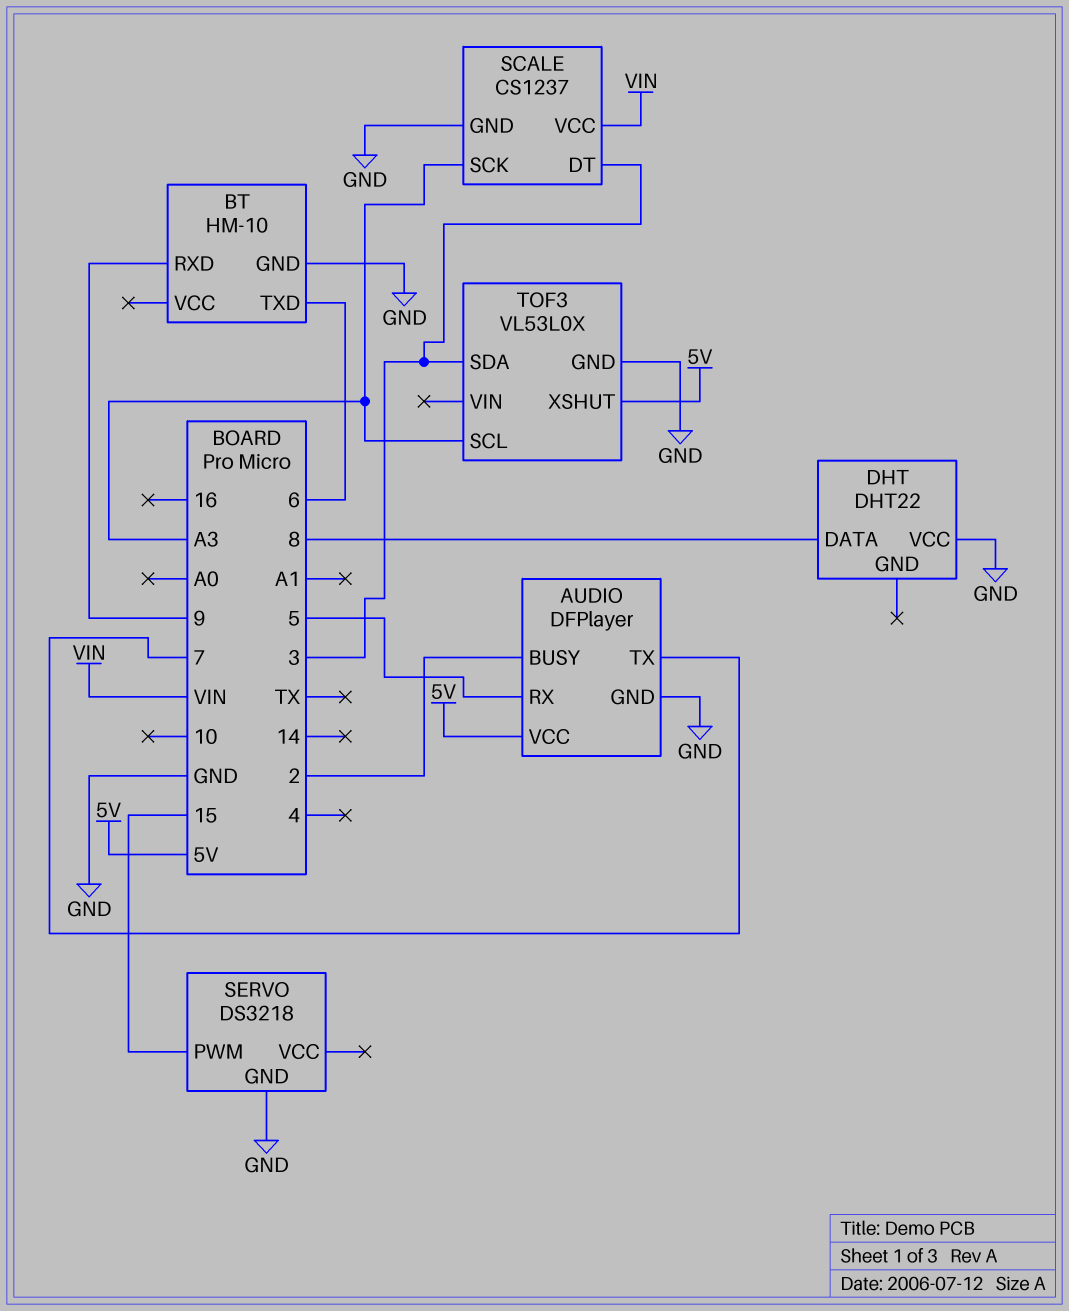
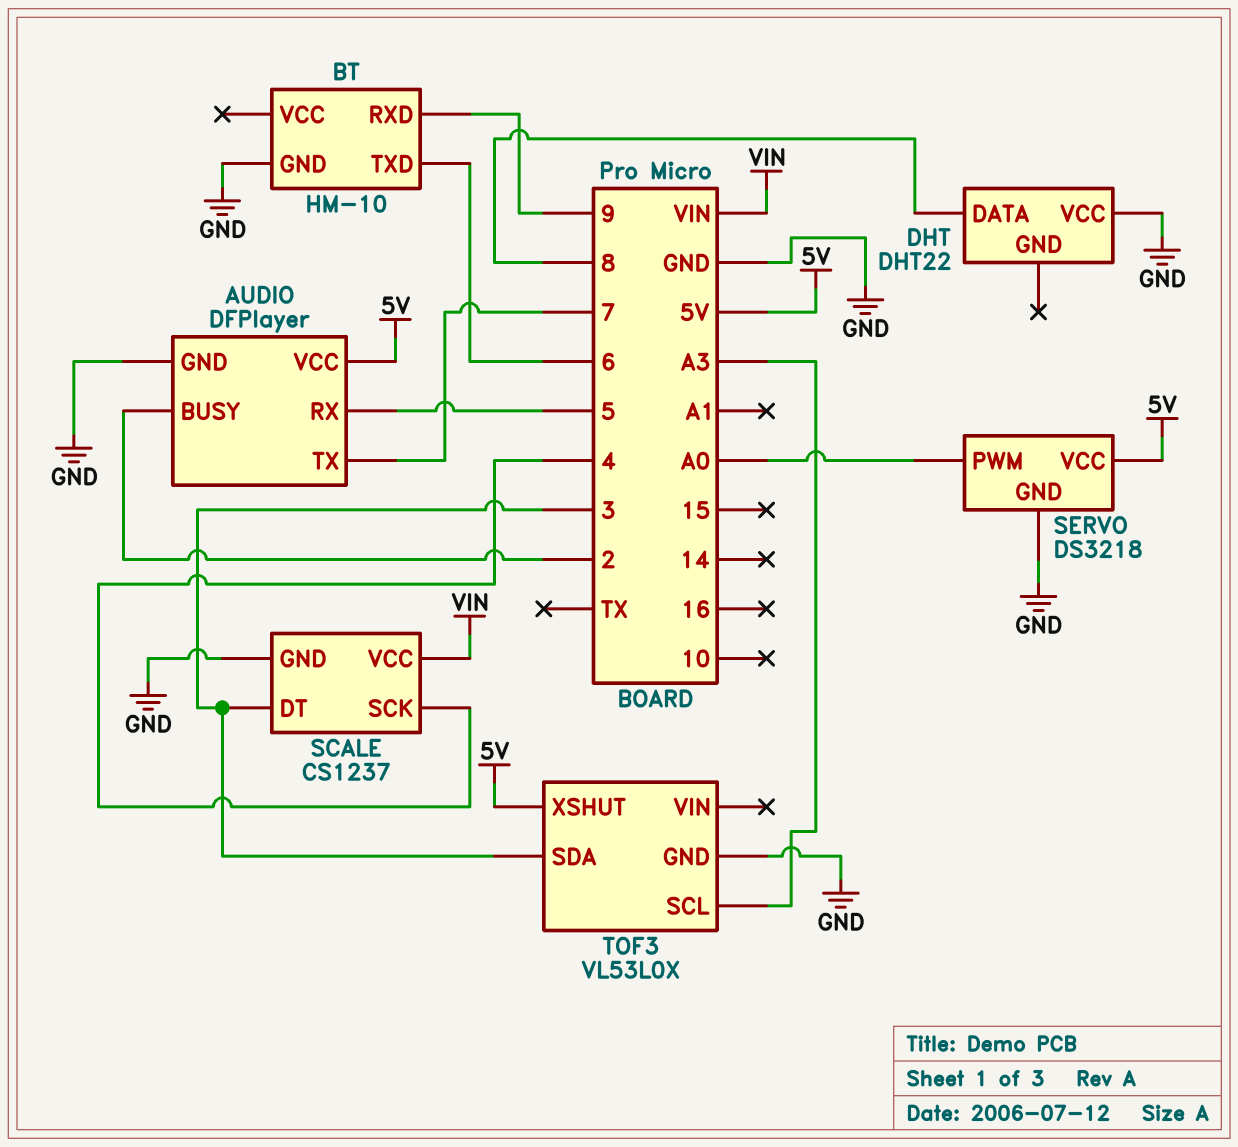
SCALE pin SCK: A3 -> 4
SERVO pin PWM: 15 -> A0
SERVO pin VCC: none -> 5V

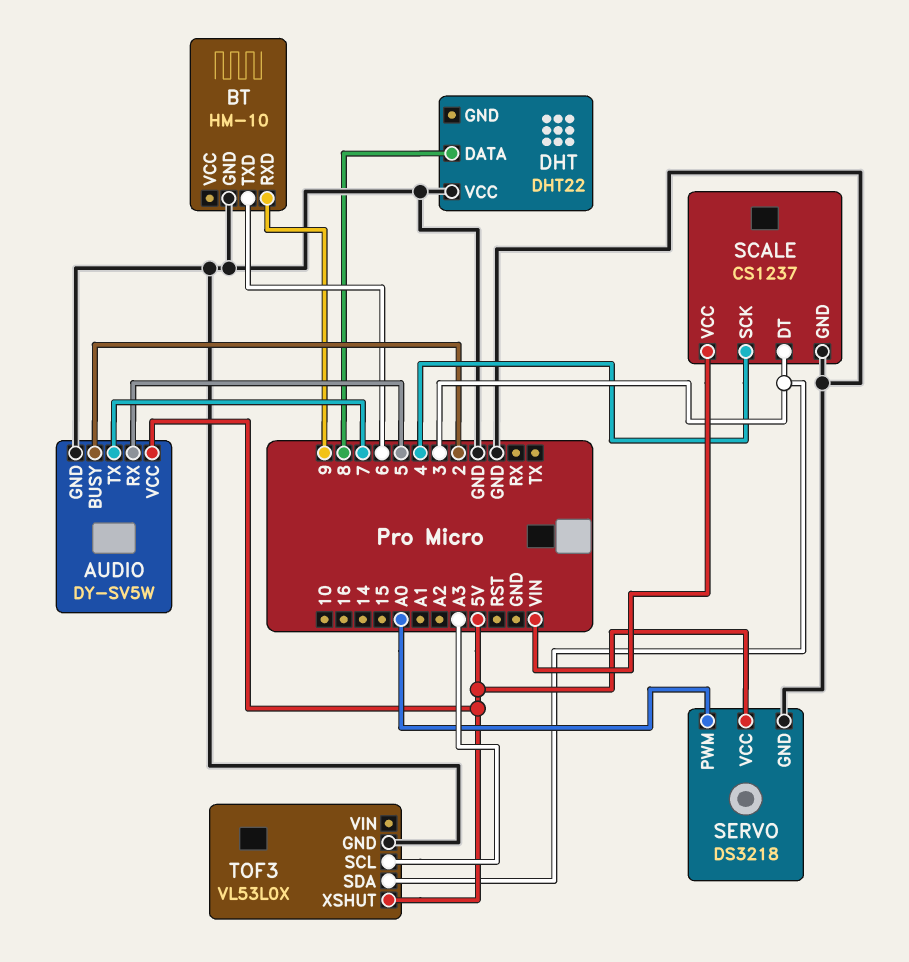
AUDIO: DFPlayer -> DY-SV5W

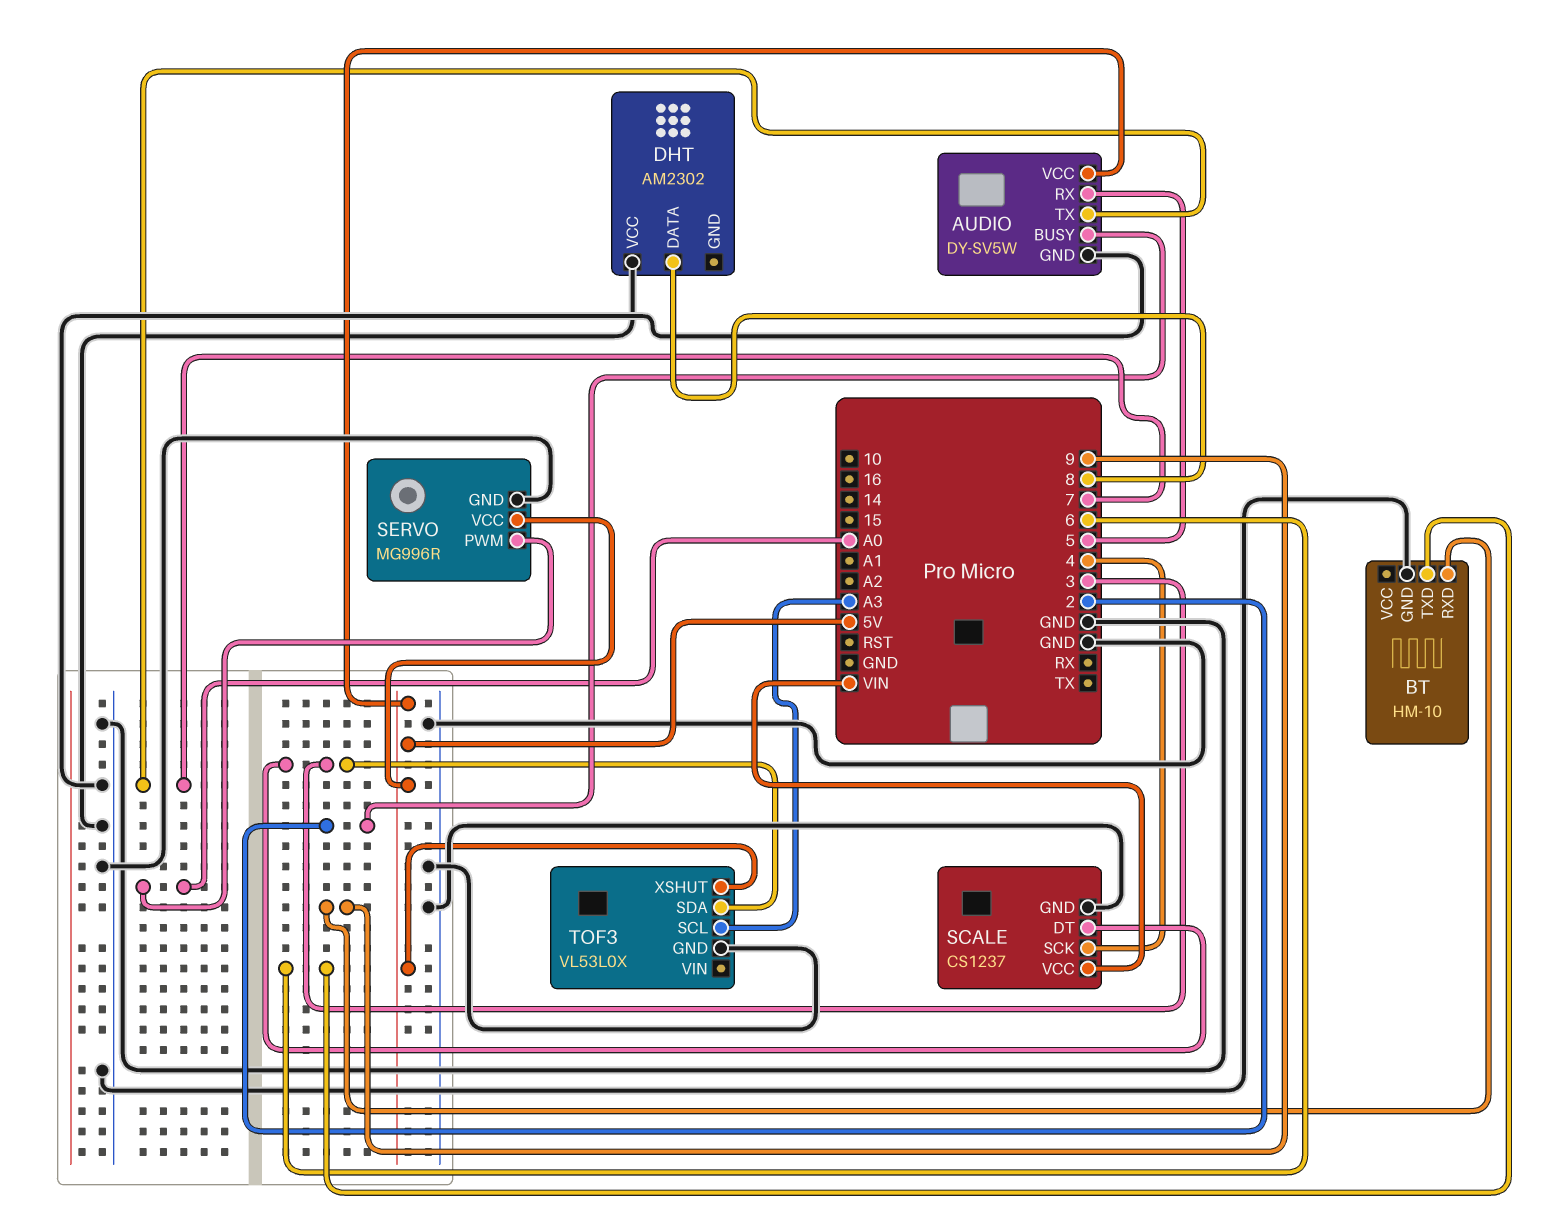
DHT: DHT22 -> AM2302
SERVO: DS3218 -> MG996R

